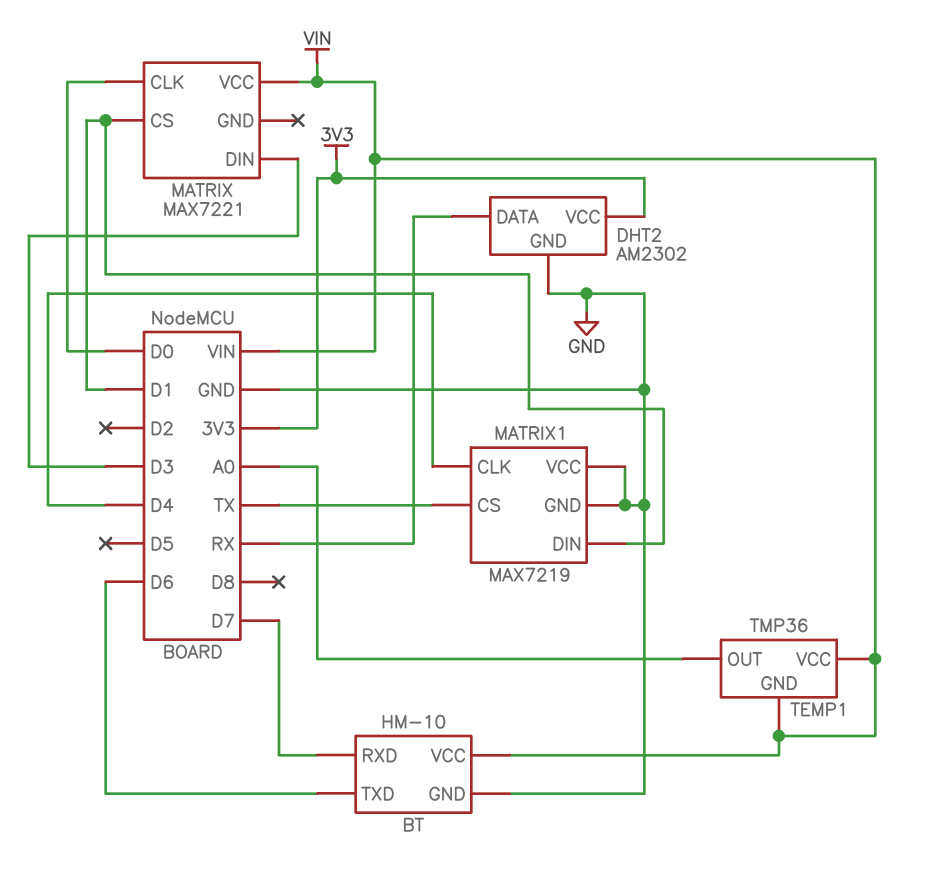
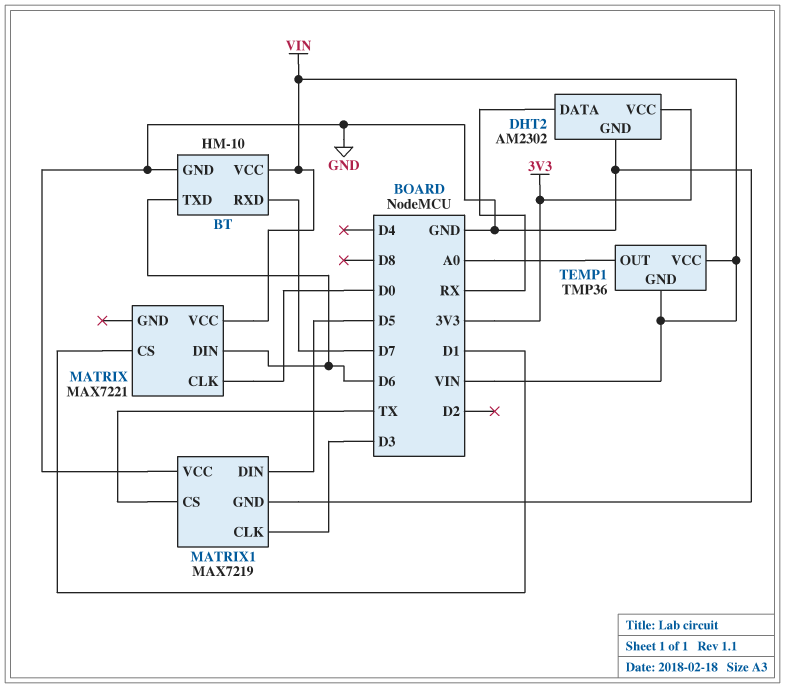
MATRIX pin DIN: D3 -> D6
MATRIX1 pin CLK: D4 -> D3
MATRIX1 pin DIN: D1 -> D5

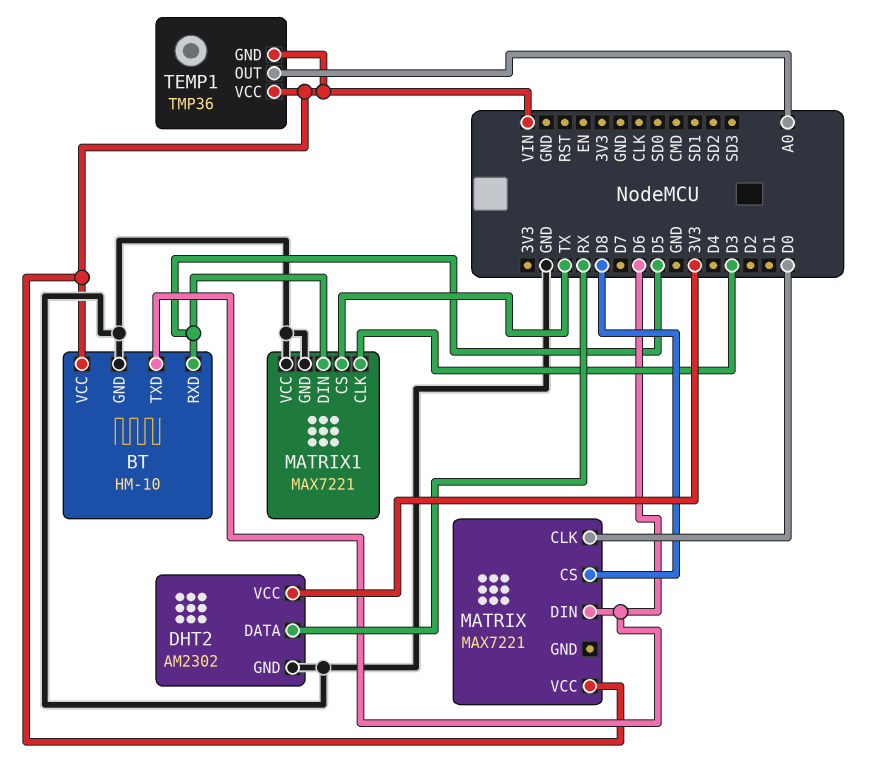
BT pin RXD: D7 -> D5
MATRIX pin CS: D1 -> D8
MATRIX1: MAX7219 -> MAX7221

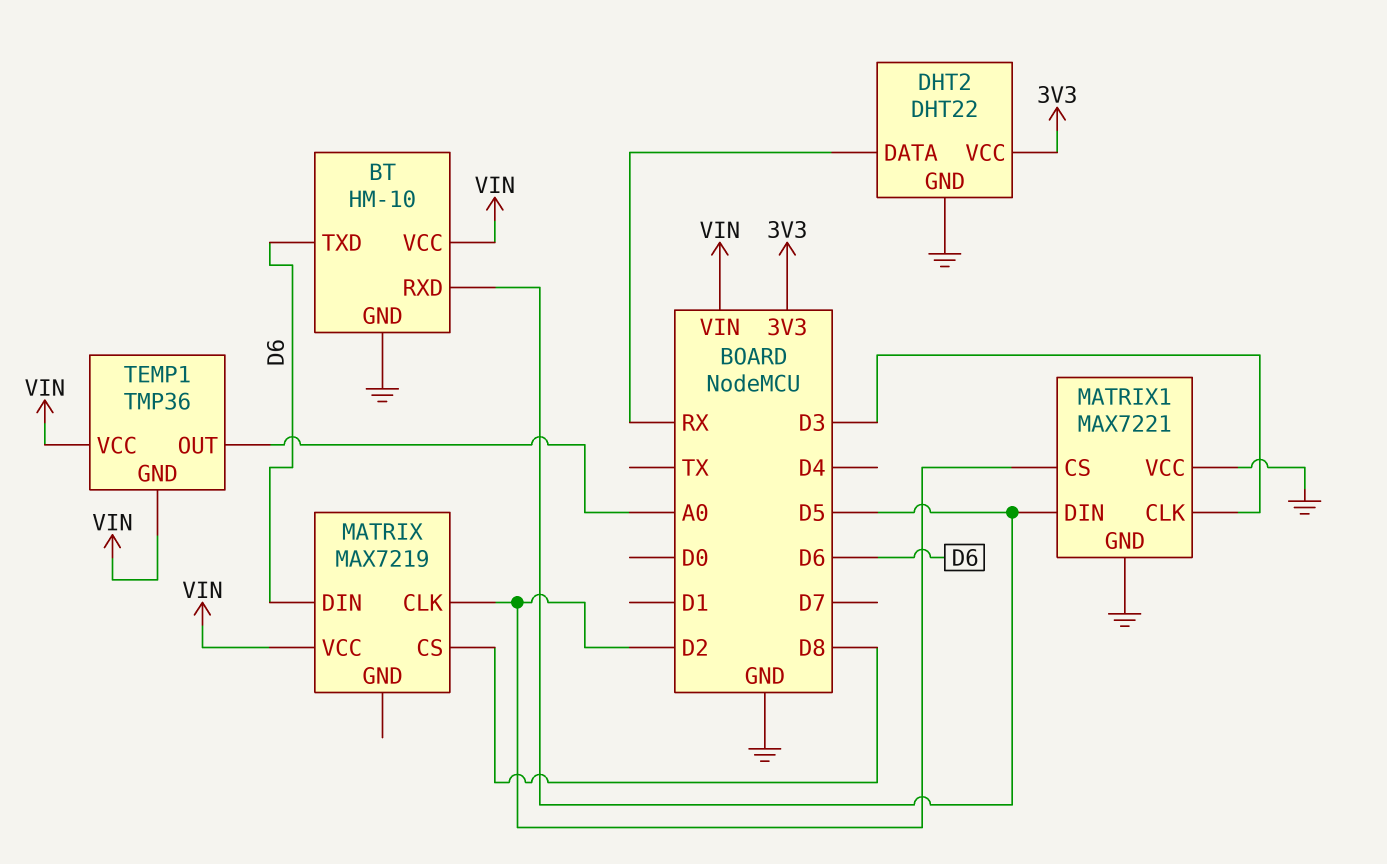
DHT2: AM2302 -> DHT22
MATRIX: MAX7221 -> MAX7219
MATRIX pin CLK: D0 -> D2
MATRIX1 pin CS: TX -> D2

